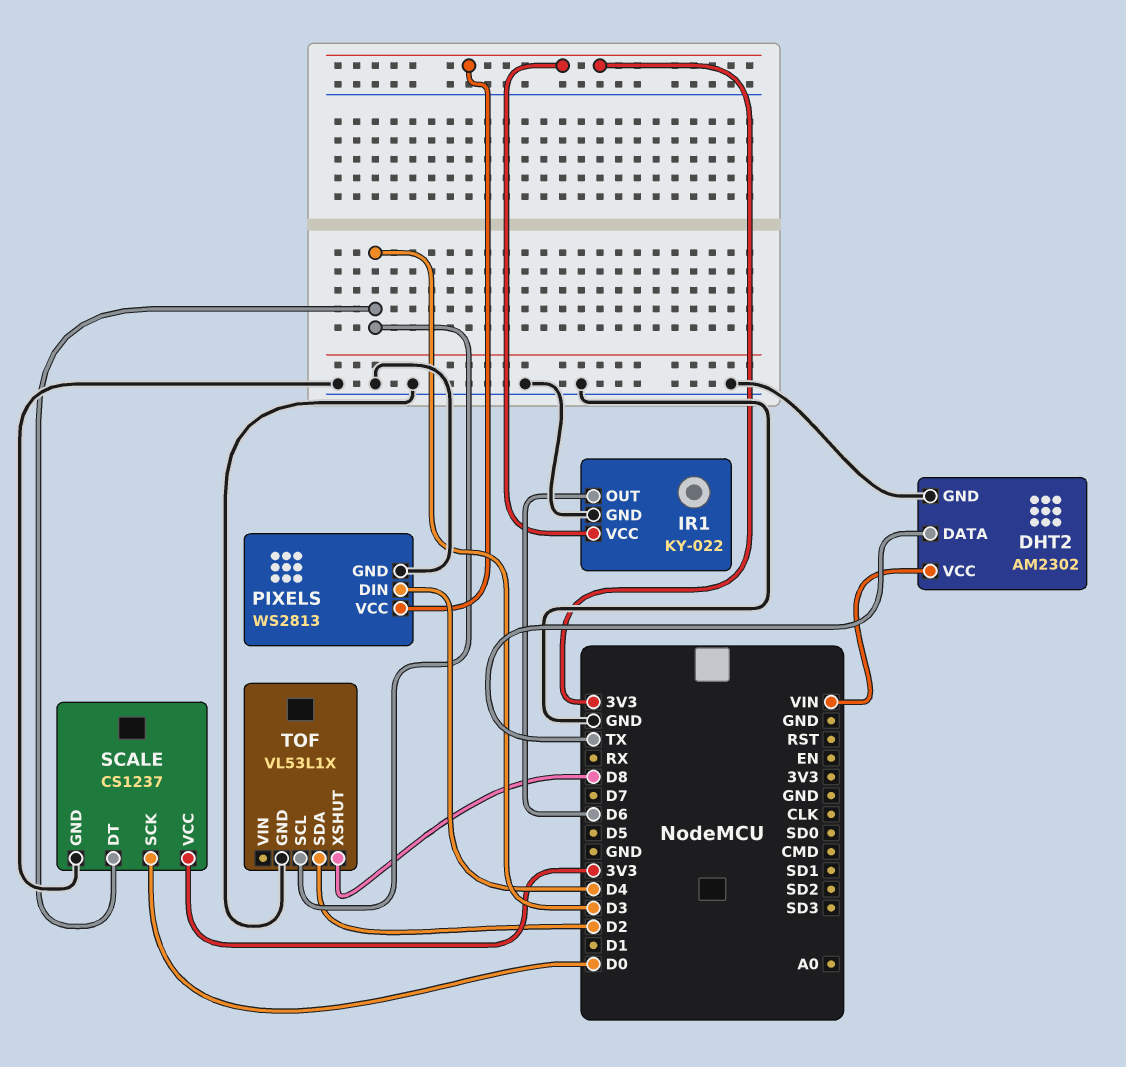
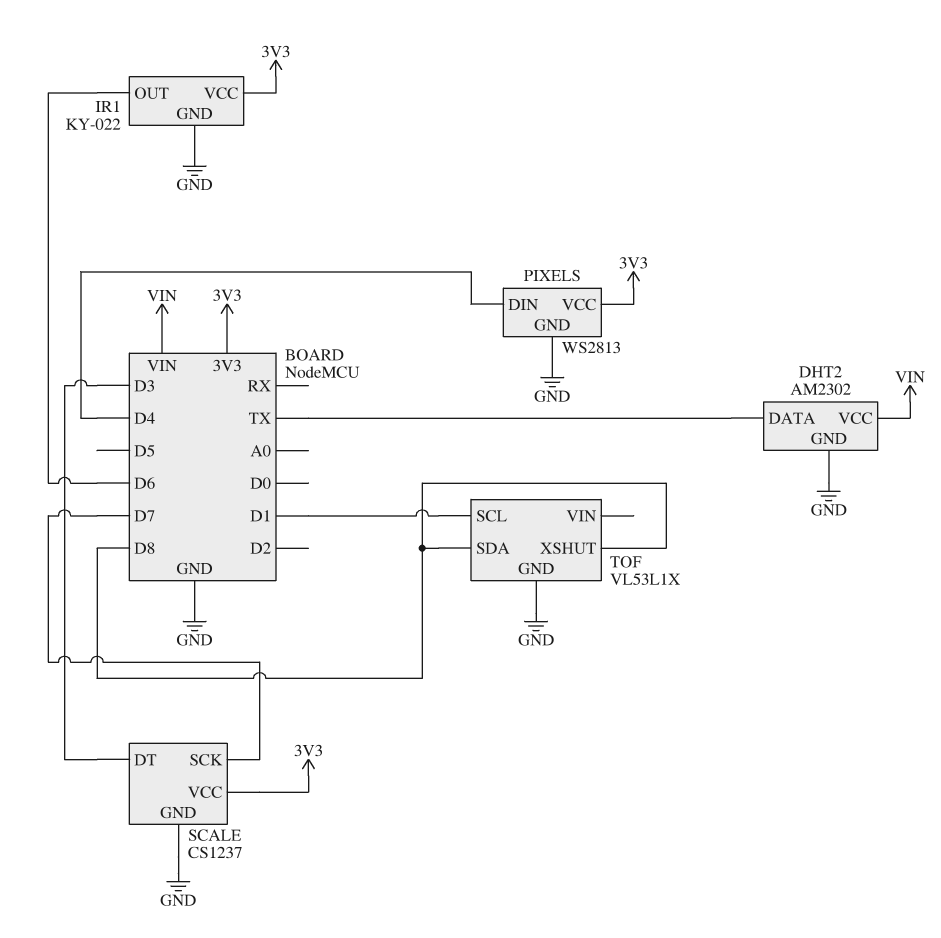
SCALE pin SCK: D0 -> D7
TOF pin SCL: D3 -> D1
TOF pin SDA: D2 -> D8

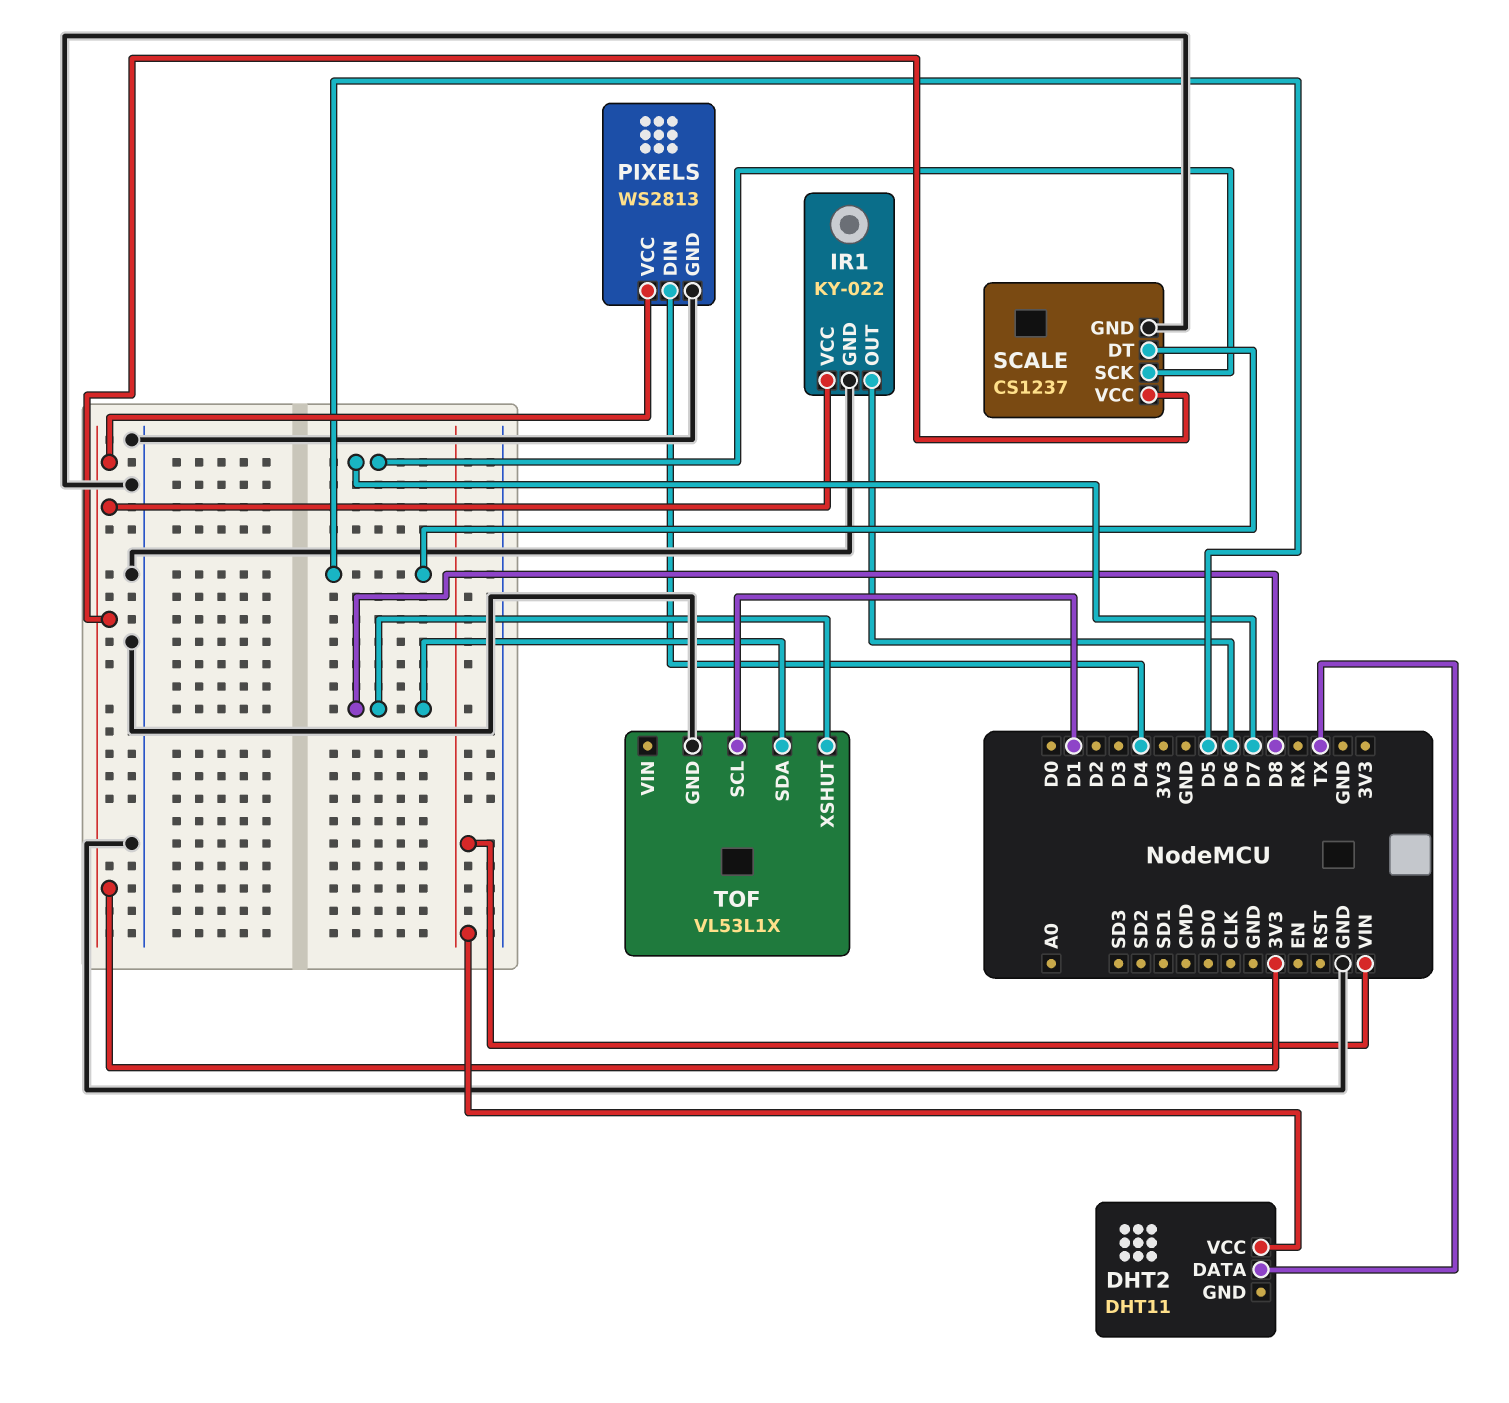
DHT2: AM2302 -> DHT11
DHT2 pin GND: GND -> none
SCALE pin DT: D3 -> D5

